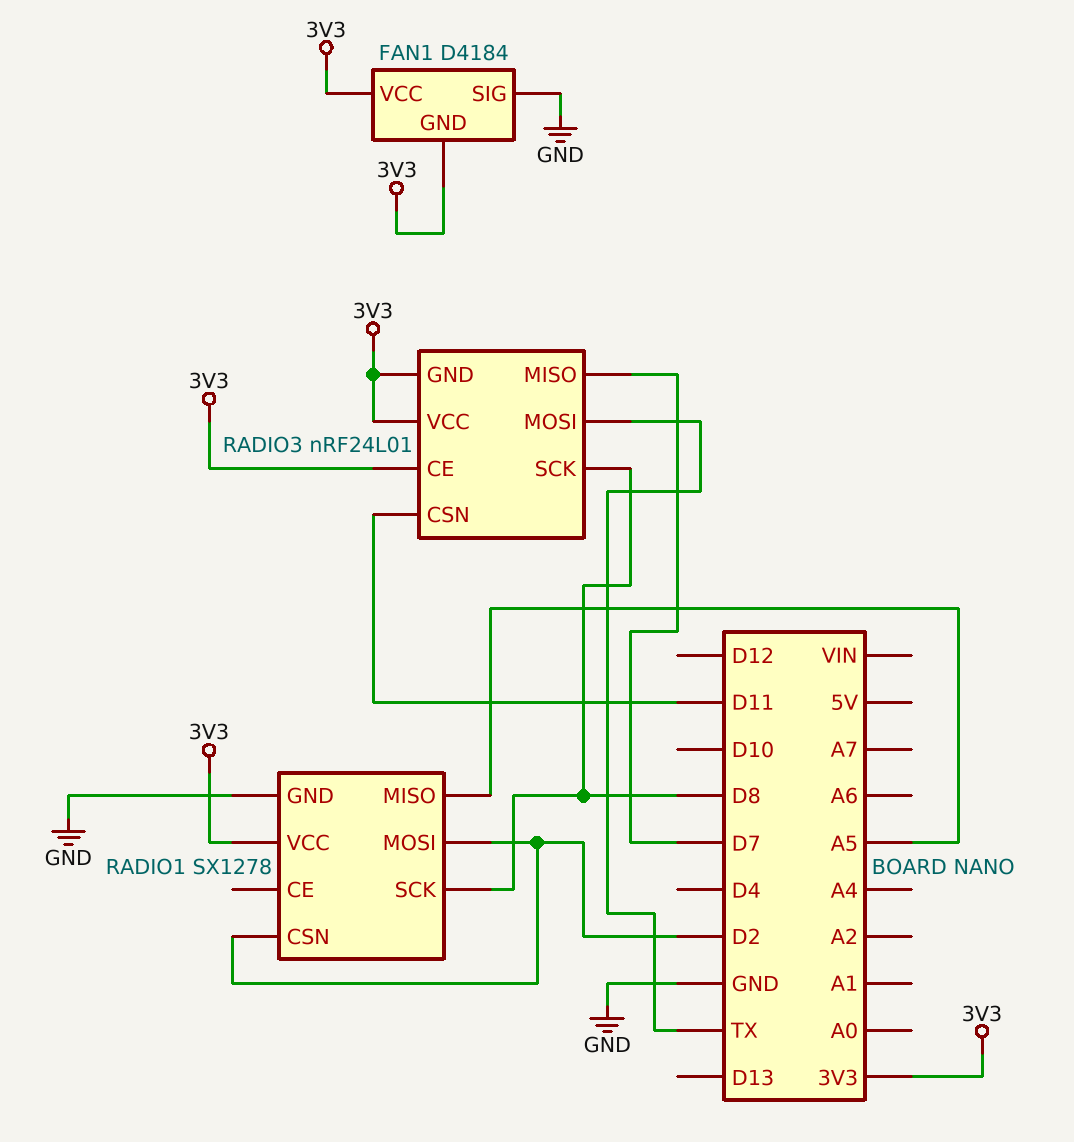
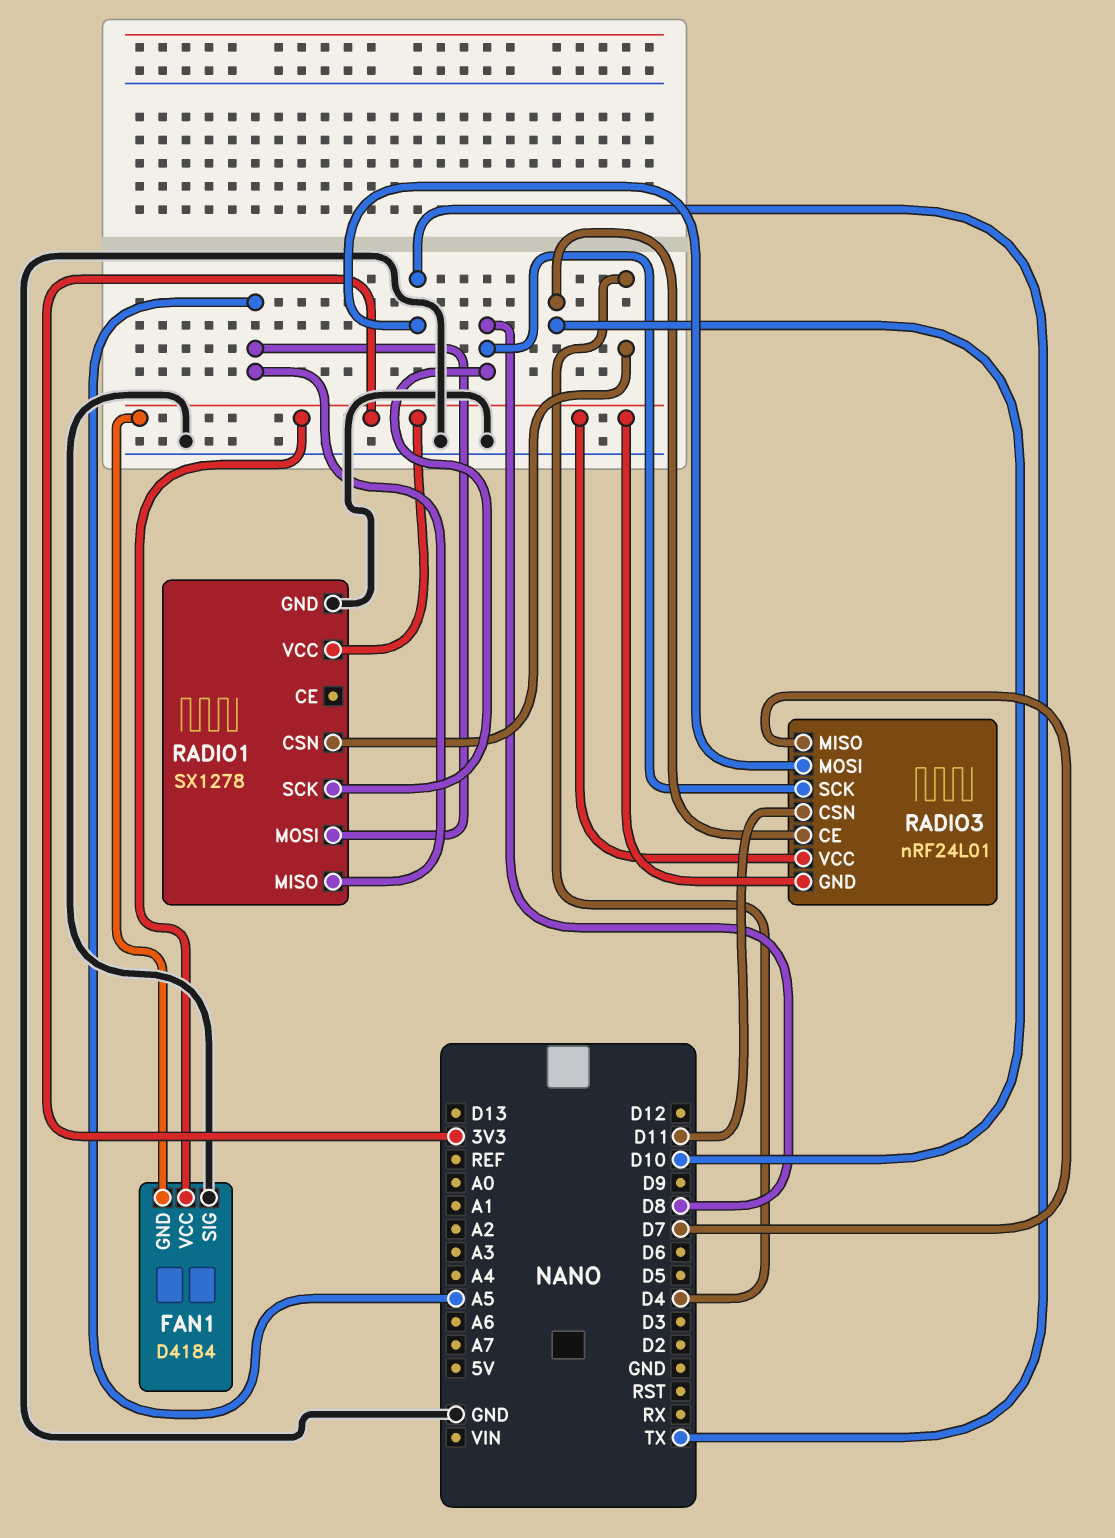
RADIO1 pin CSN: D2 -> D4
RADIO1 pin MOSI: D2 -> A5
RADIO3 pin CE: 3V3 -> D10

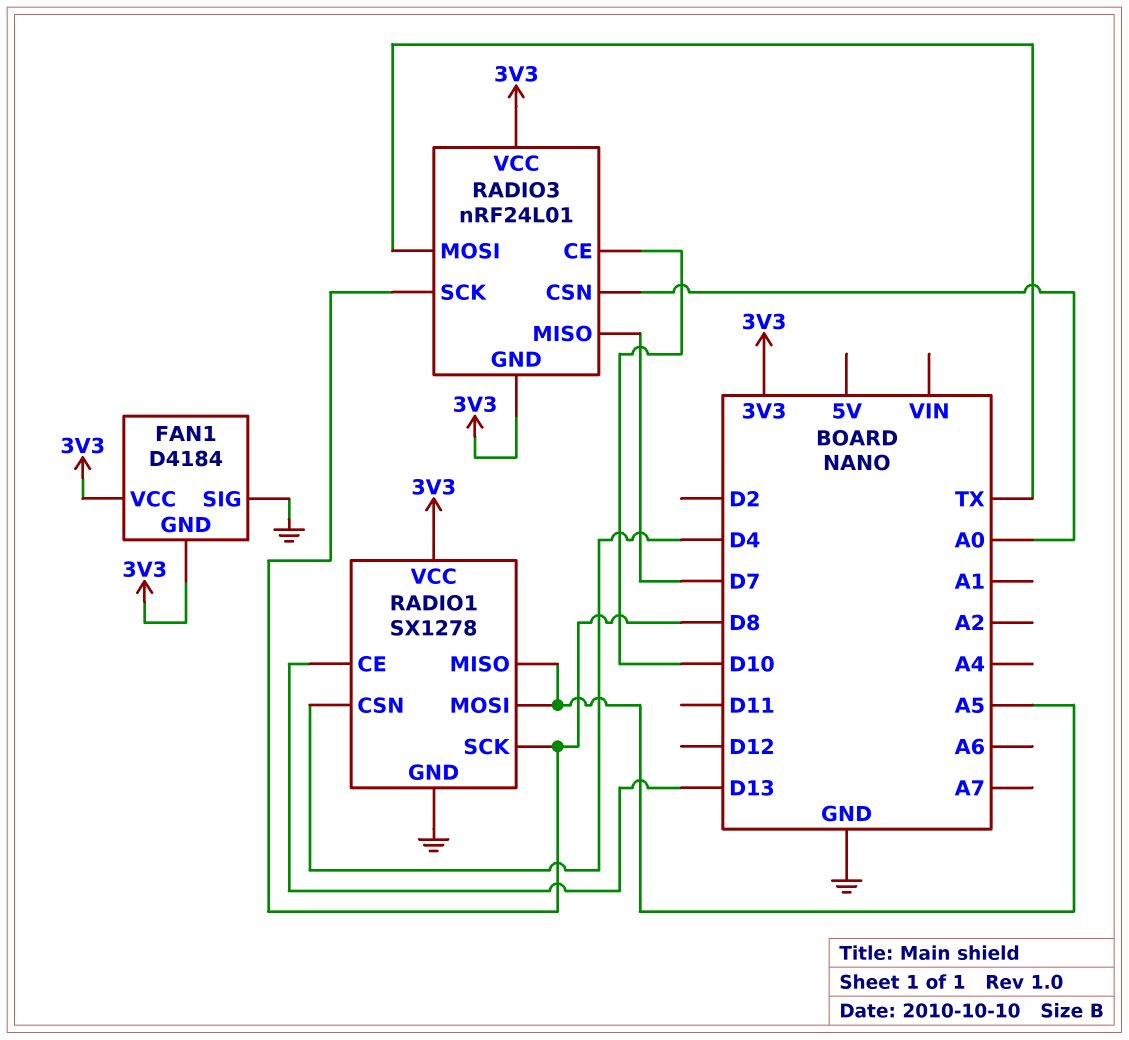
RADIO1 pin CE: none -> D13
RADIO3 pin CSN: D11 -> A0

